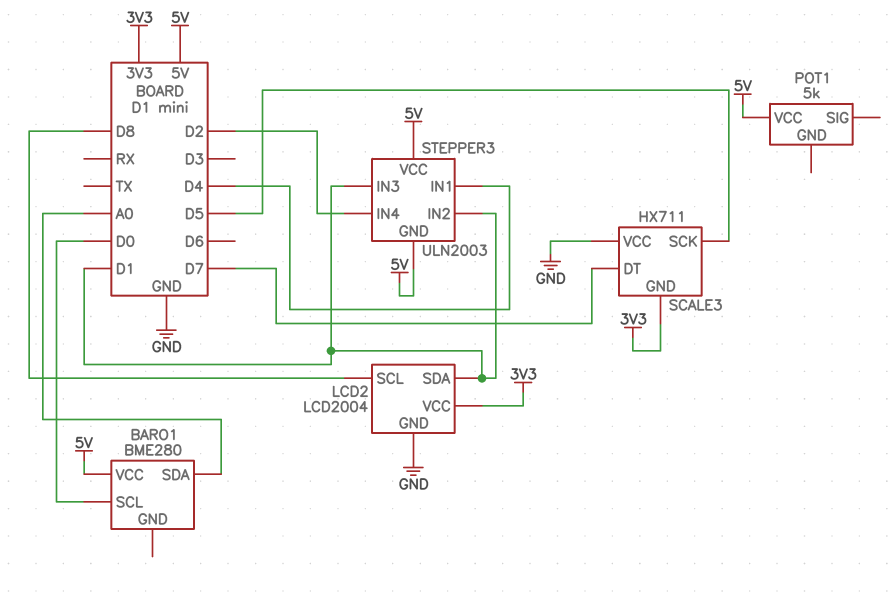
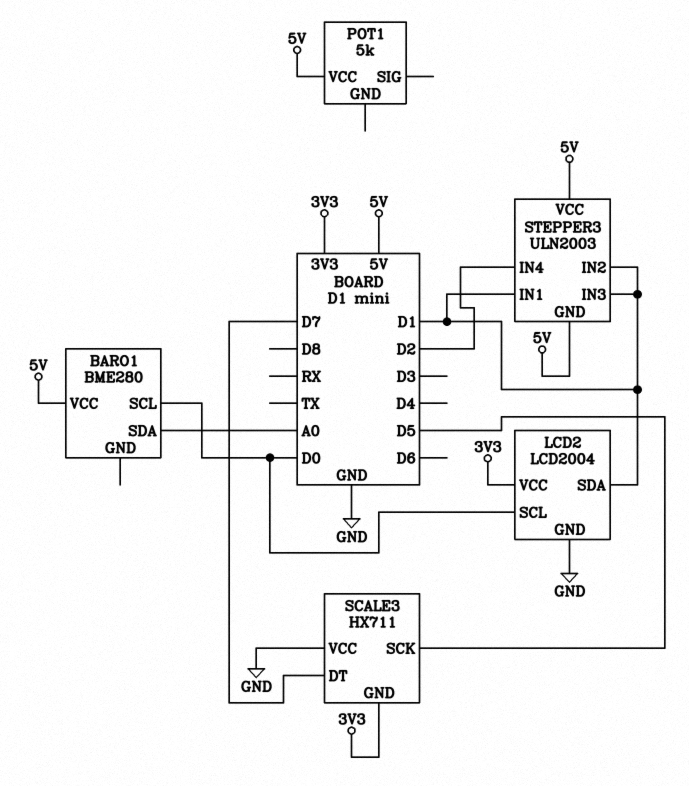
LCD2 pin SCL: D8 -> D0
STEPPER3 pin IN1: D4 -> D1

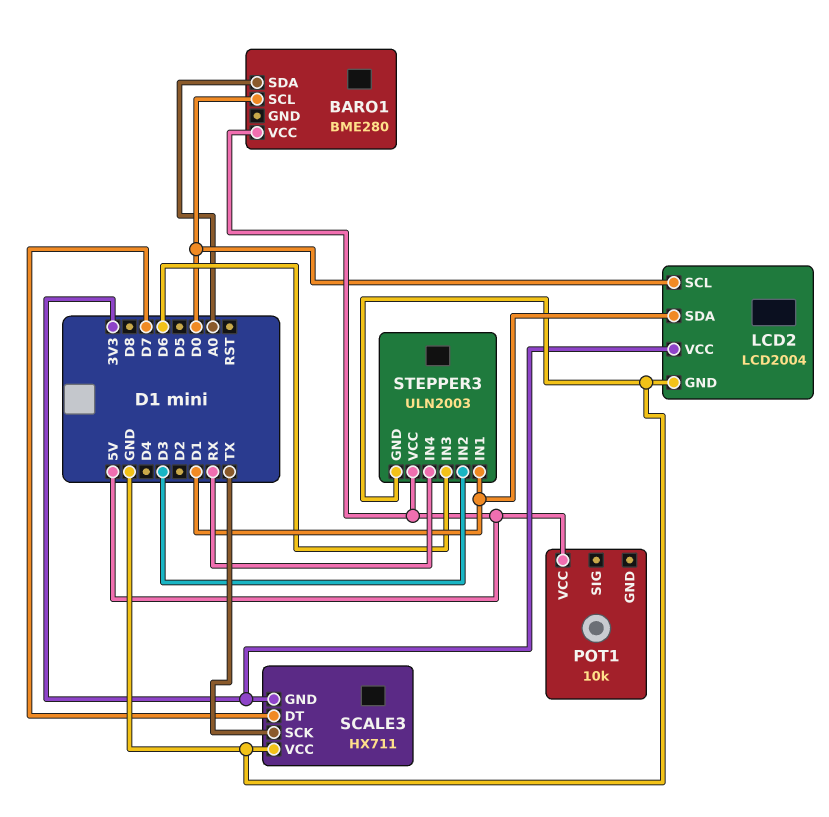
POT1: 5k -> 10k
SCALE3 pin SCK: D5 -> TX
STEPPER3 pin GND: 5V -> GND
STEPPER3 pin IN2: D1 -> D3
STEPPER3 pin IN3: D1 -> D6
STEPPER3 pin IN4: D2 -> RX

